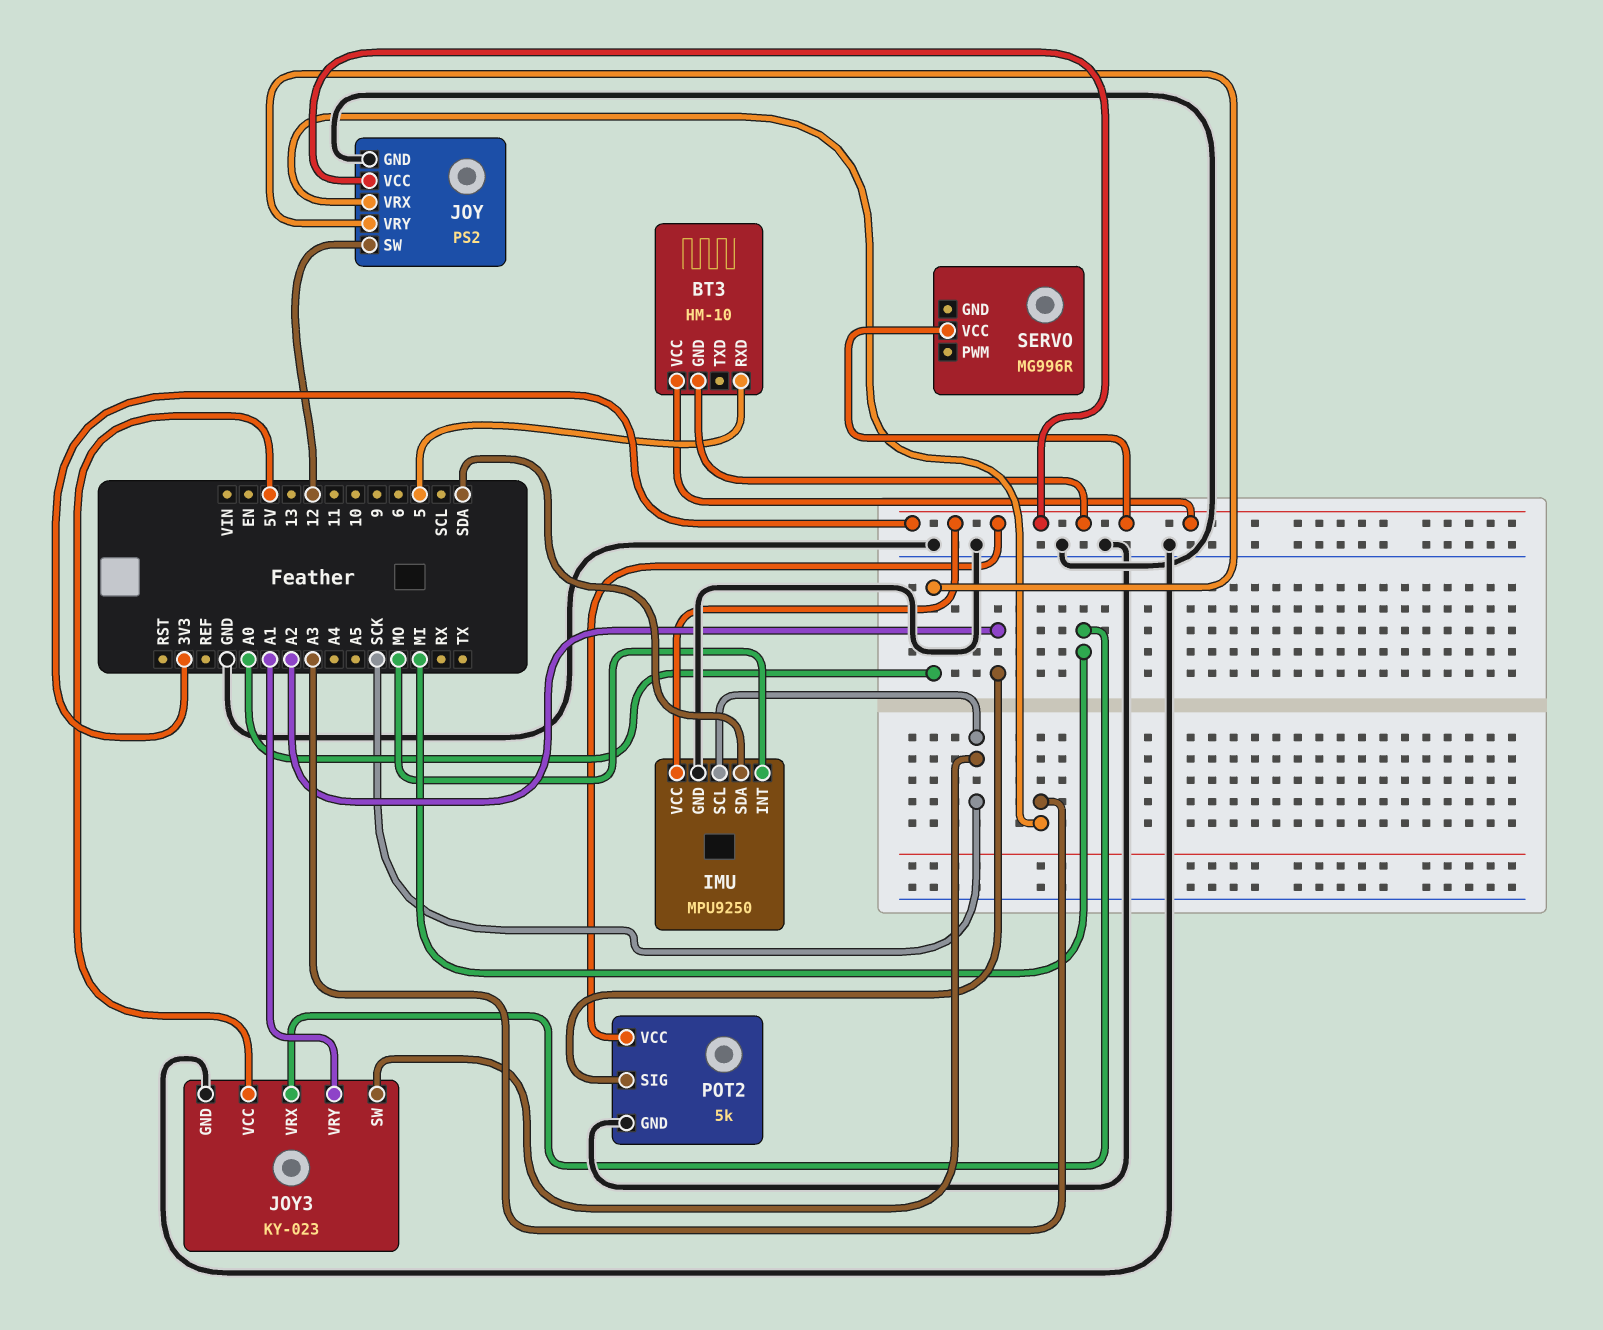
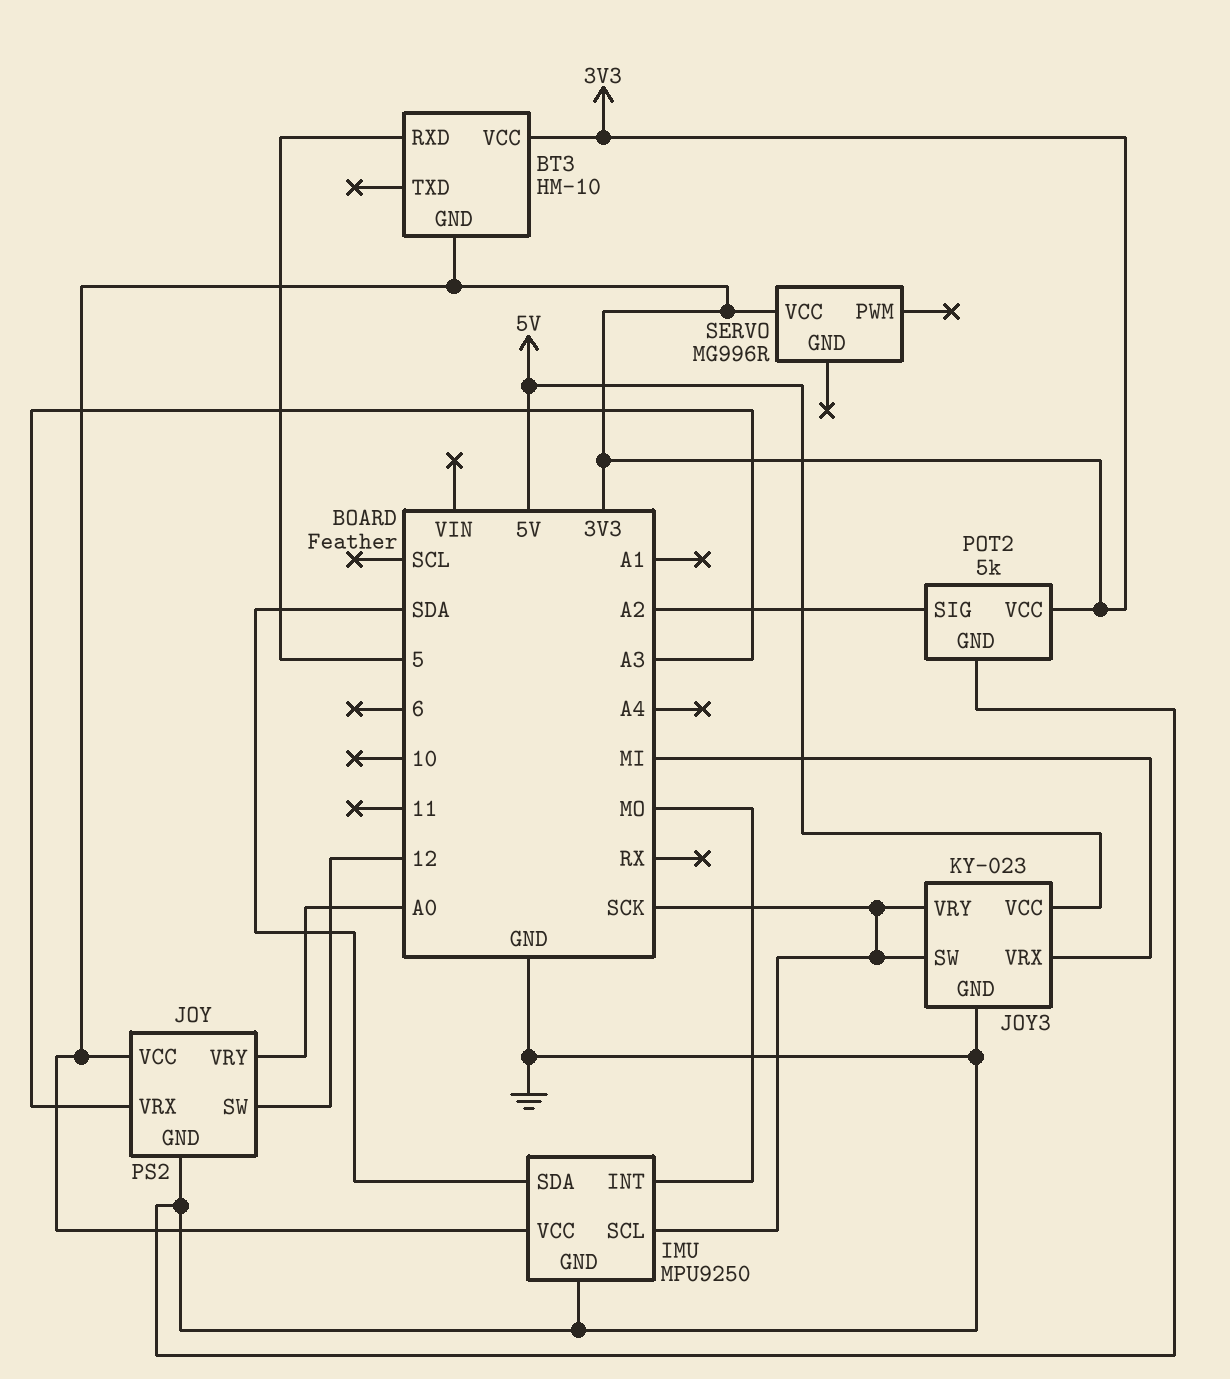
JOY3 pin VRY: A1 -> SCK

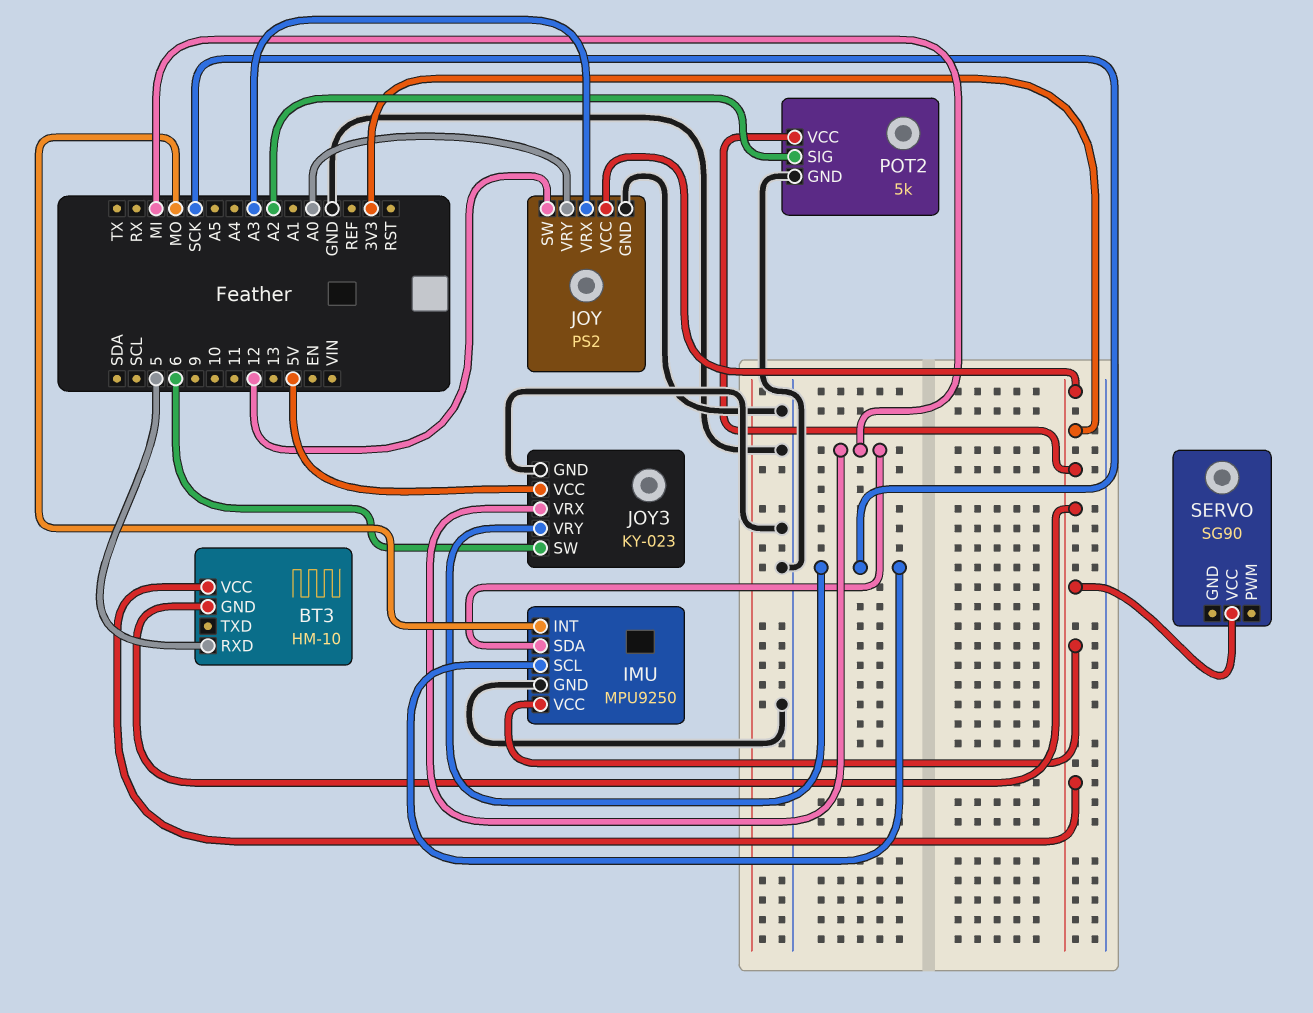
IMU pin SDA: SDA -> MI
JOY3 pin SW: SCK -> 6
SERVO: MG996R -> SG90

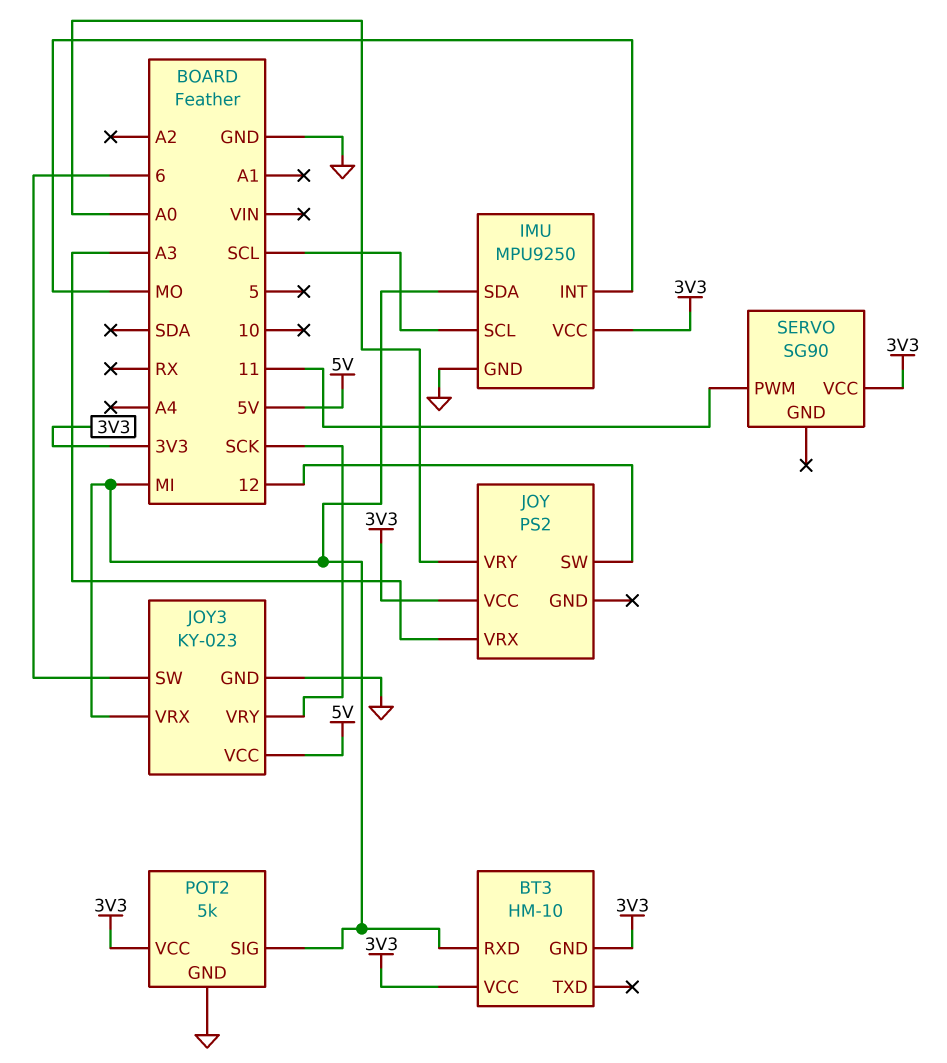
BT3 pin RXD: 5 -> MI
IMU pin SCL: SCK -> SCL
JOY pin GND: GND -> none
POT2 pin SIG: A2 -> MI
SERVO pin PWM: none -> 11

